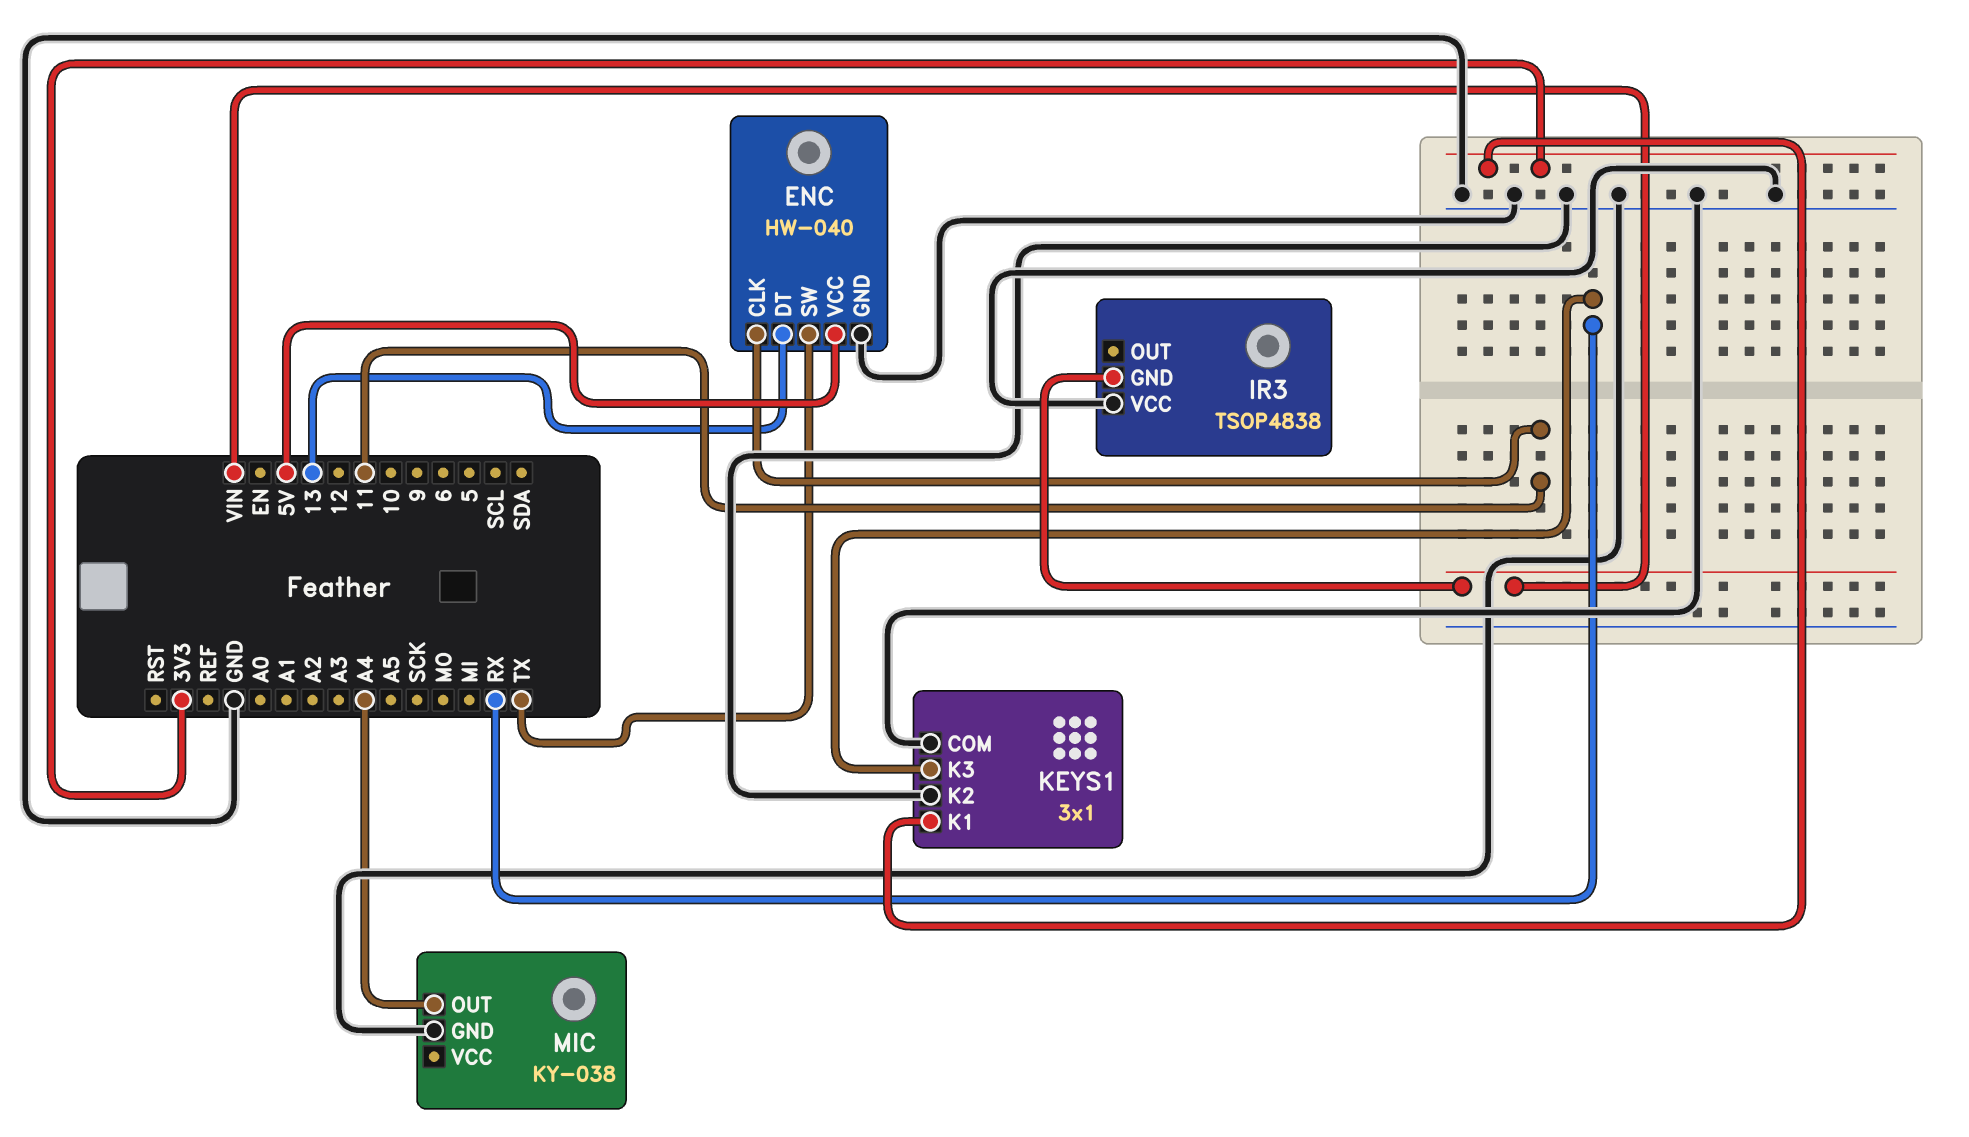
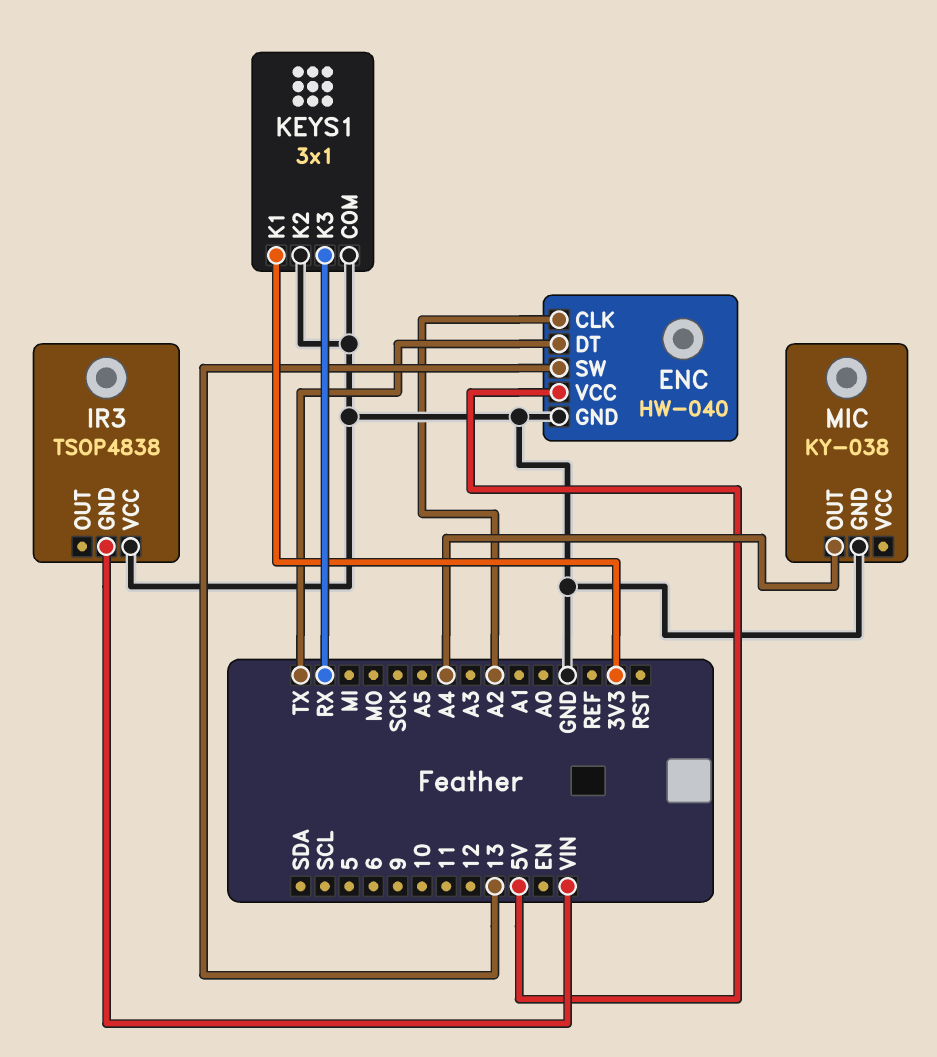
ENC pin CLK: 11 -> A2
ENC pin DT: 13 -> TX
ENC pin SW: TX -> 13

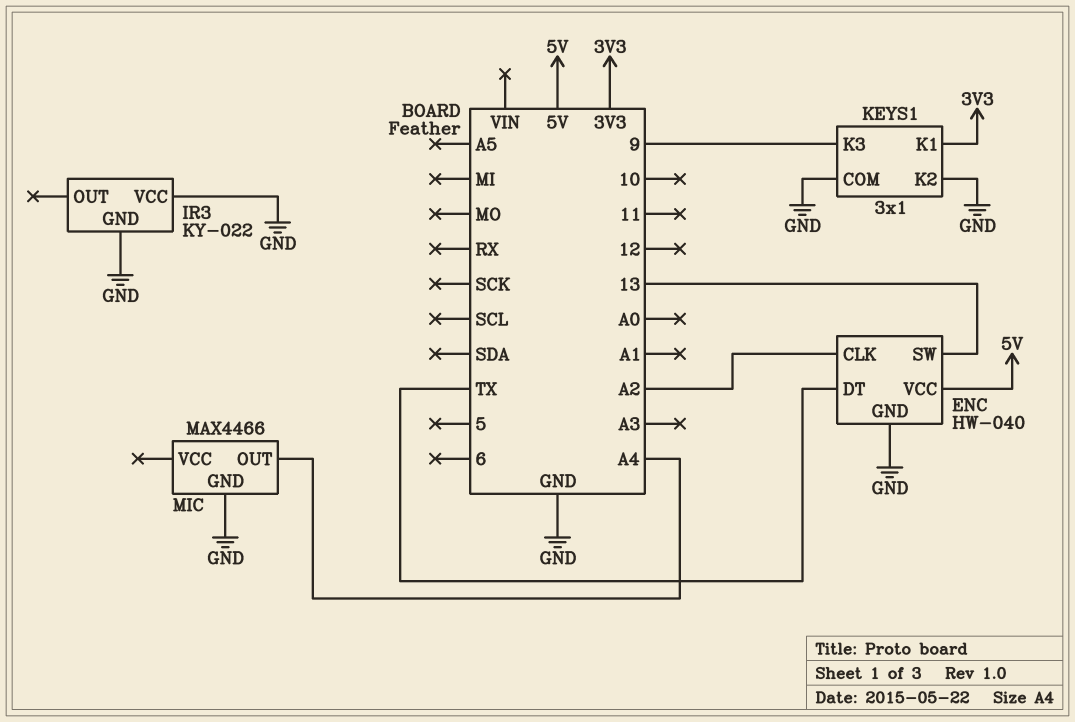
IR3: TSOP4838 -> KY-022
IR3 pin GND: VIN -> GND
KEYS1 pin K3: RX -> 9
MIC: KY-038 -> MAX4466

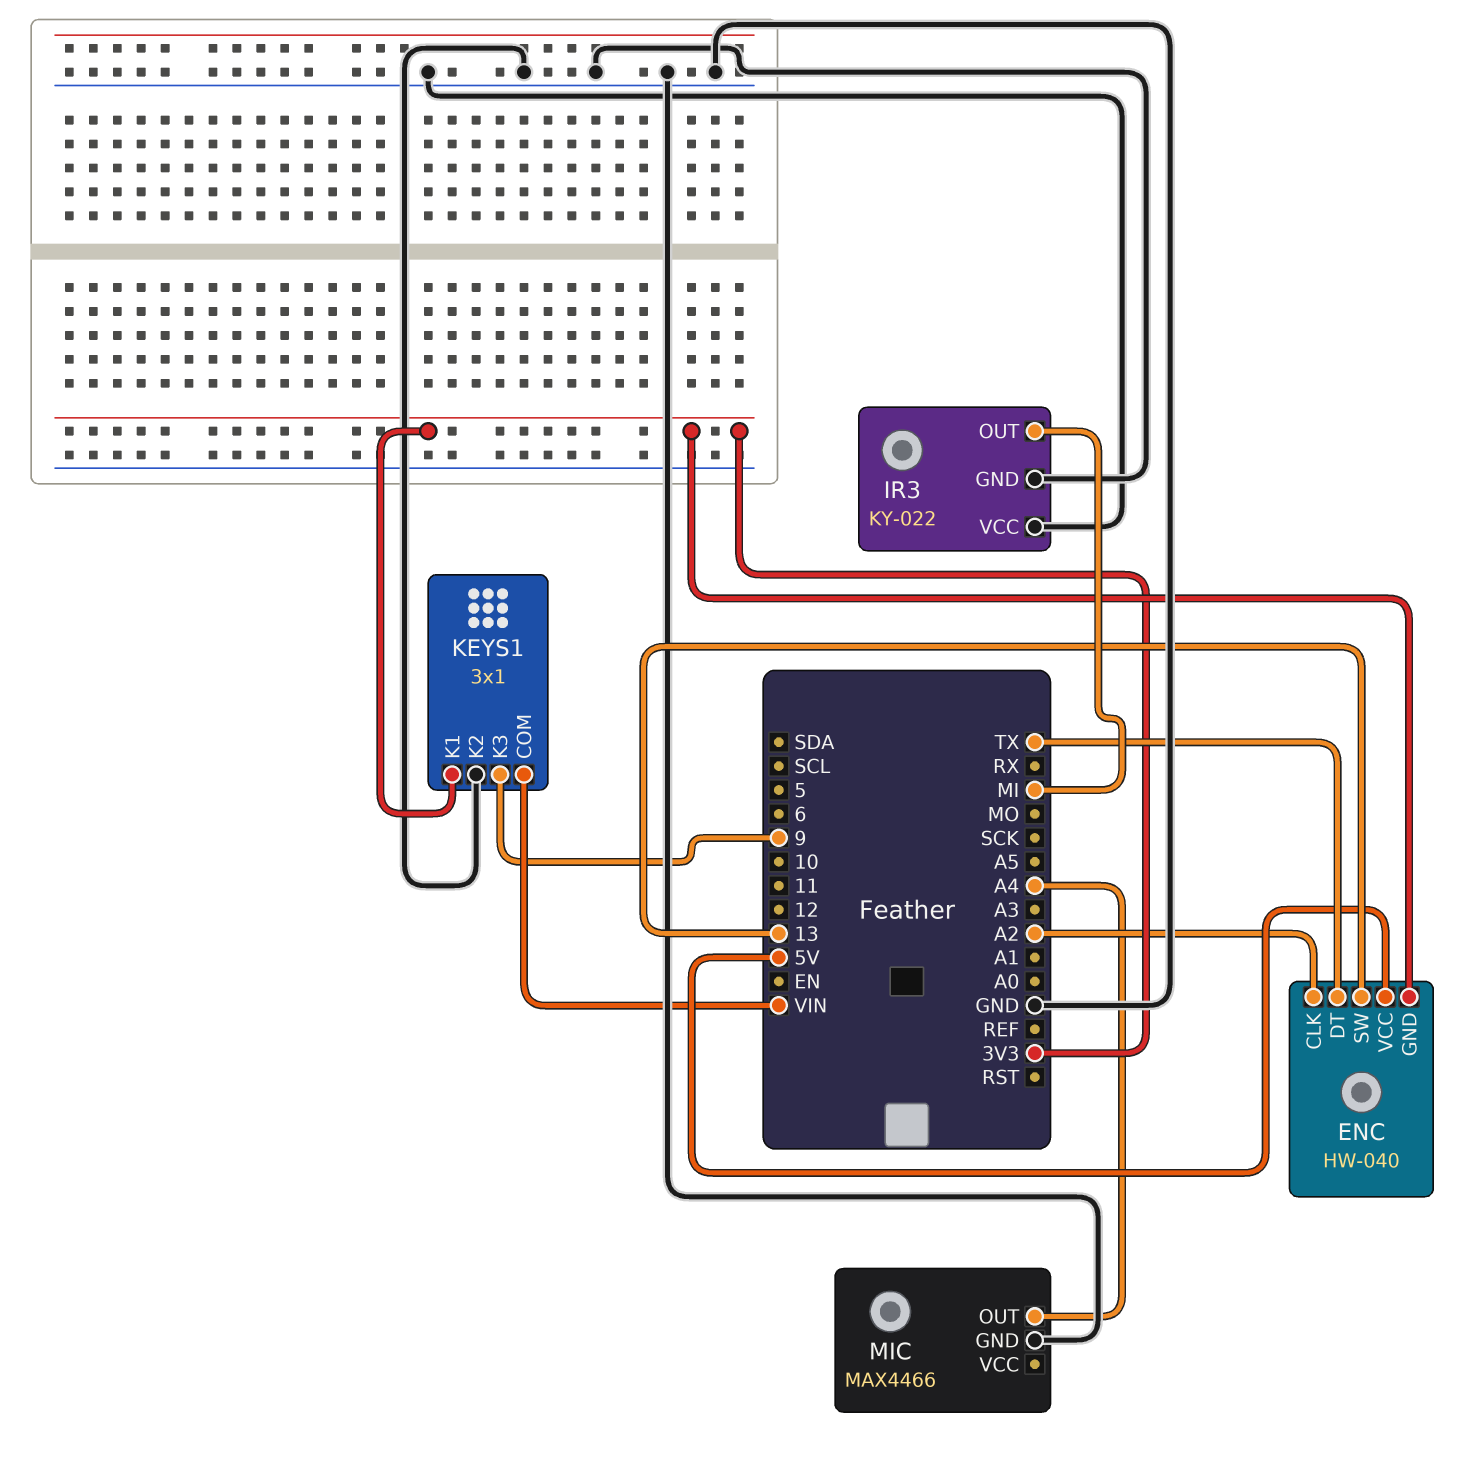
ENC pin GND: GND -> 3V3
IR3 pin OUT: none -> MI
KEYS1 pin COM: GND -> VIN

